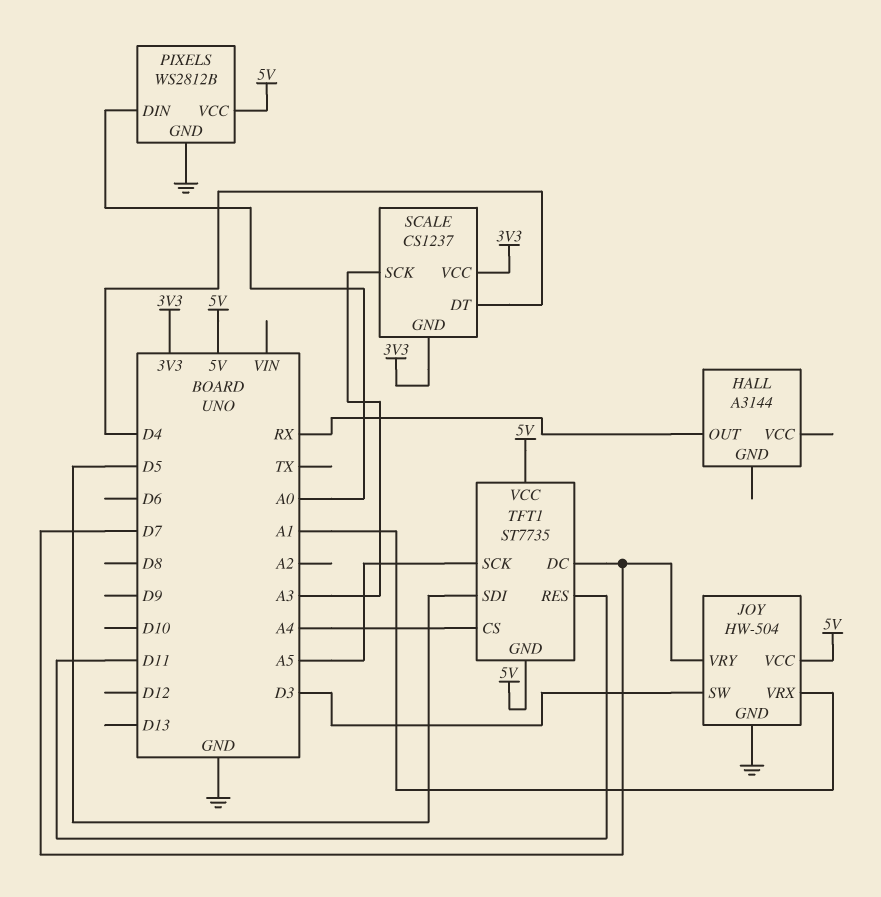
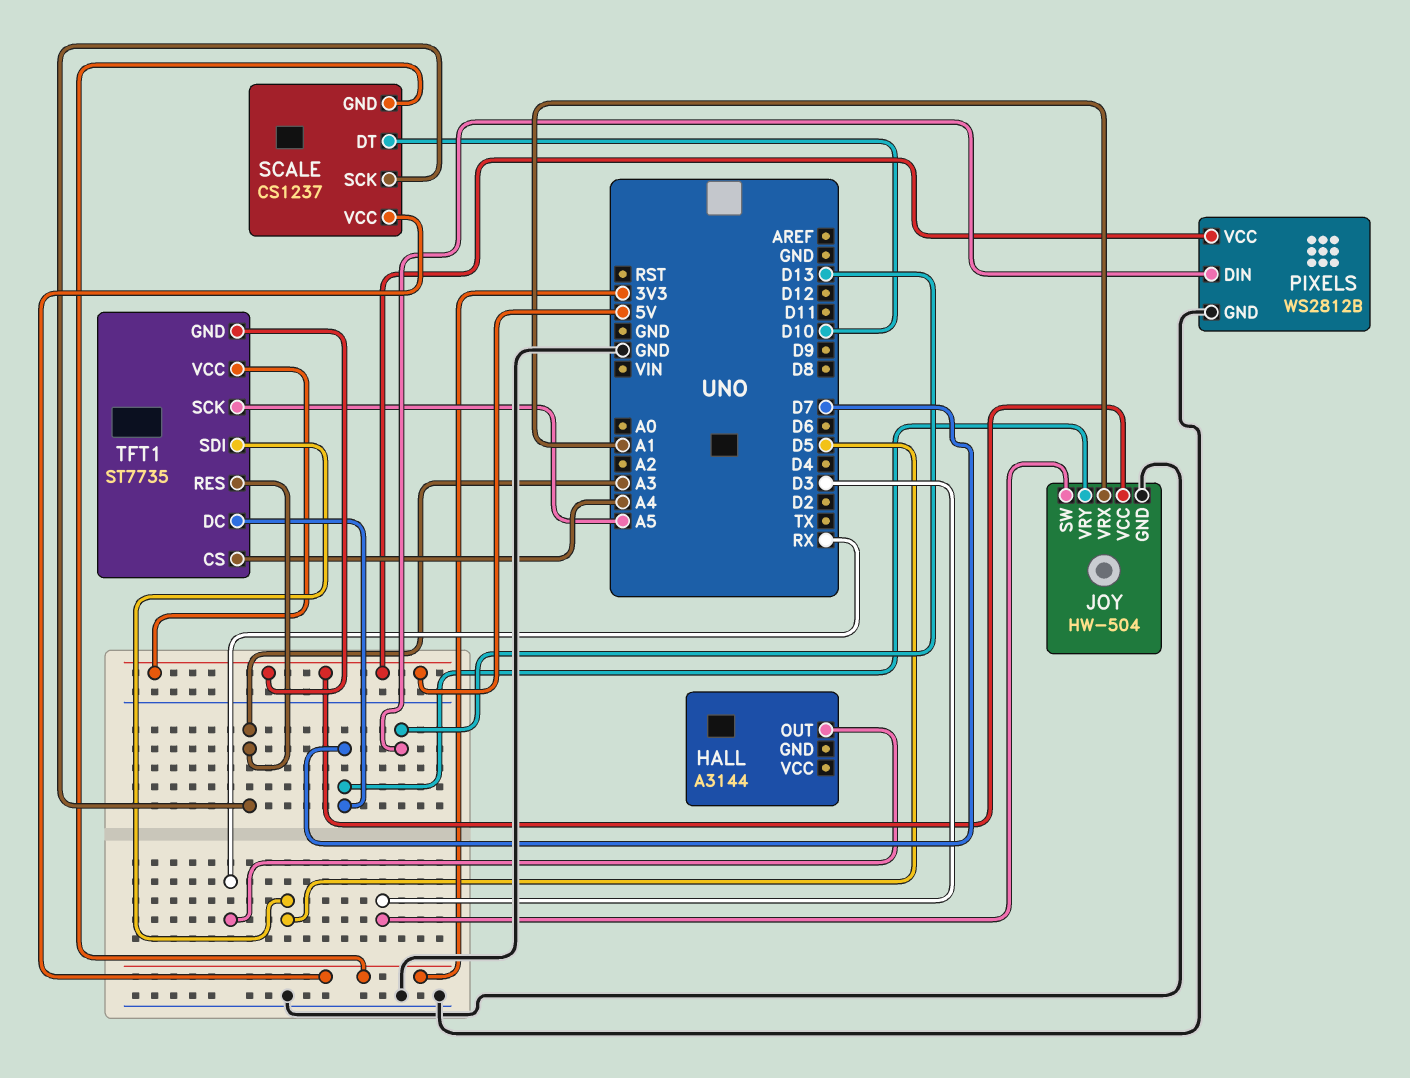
PIXELS pin DIN: A0 -> D13
SCALE pin DT: D4 -> D10
TFT1 pin RES: D11 -> A3

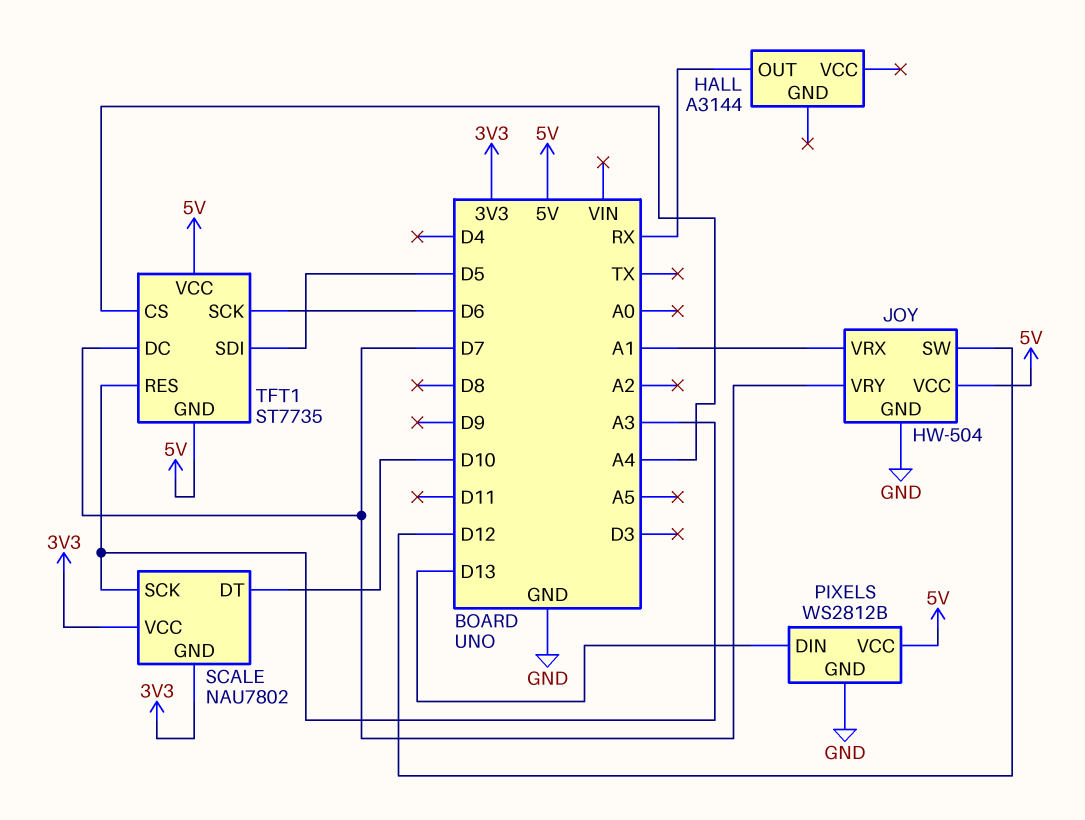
JOY pin SW: D3 -> D12
SCALE: CS1237 -> NAU7802
TFT1 pin SCK: A5 -> D6

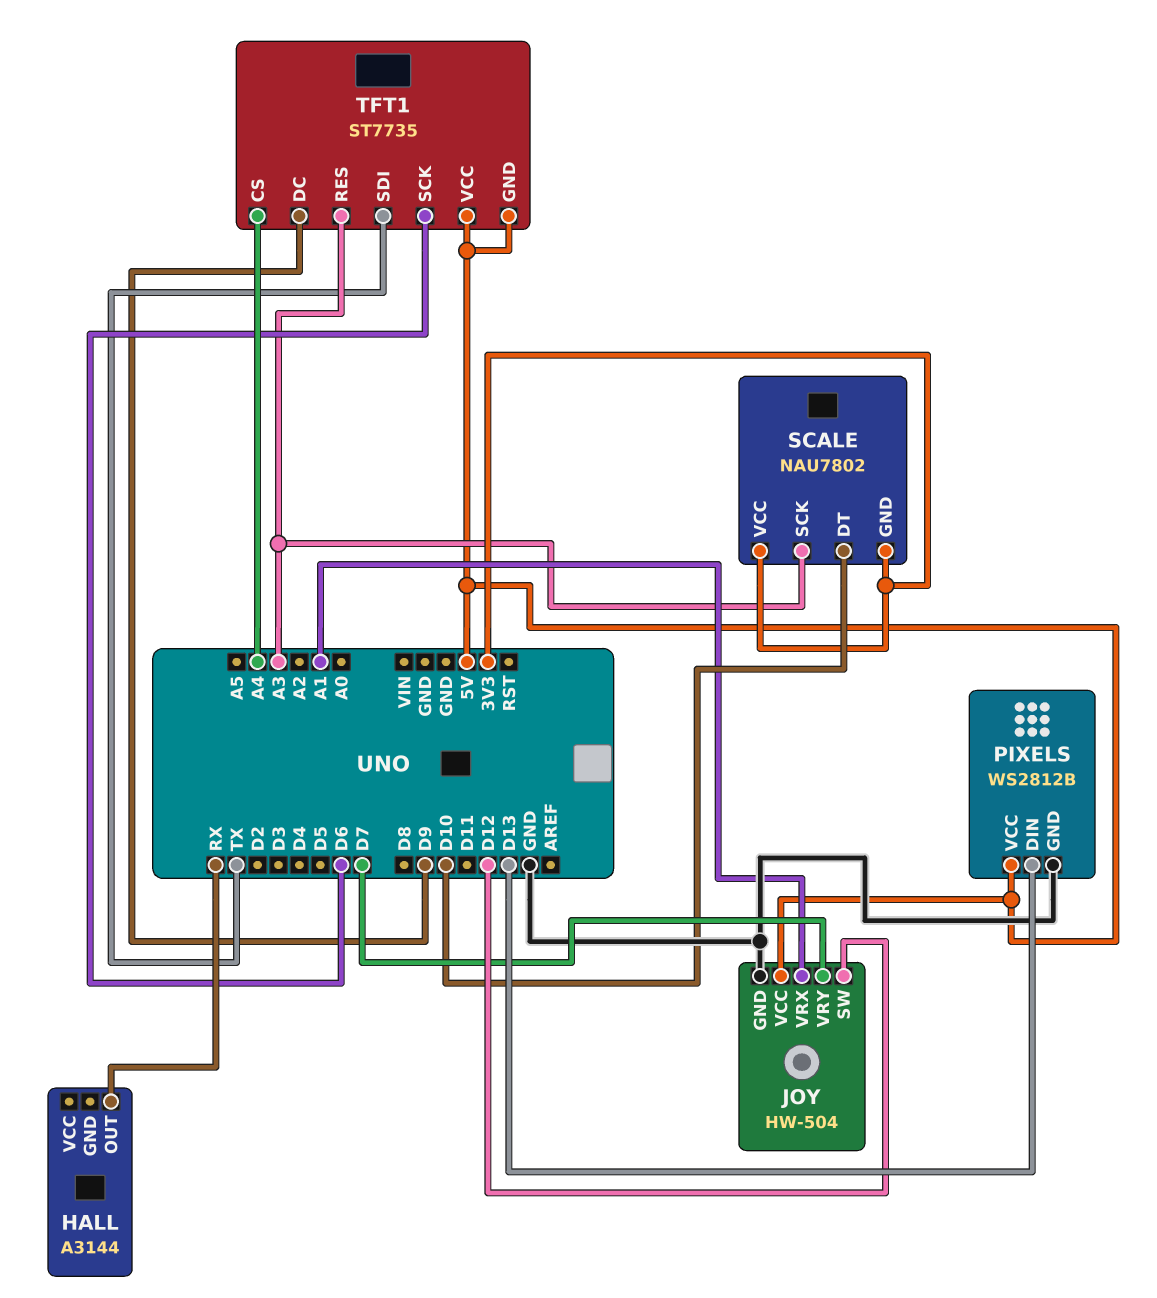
TFT1 pin DC: D7 -> D9
TFT1 pin SDI: D5 -> TX

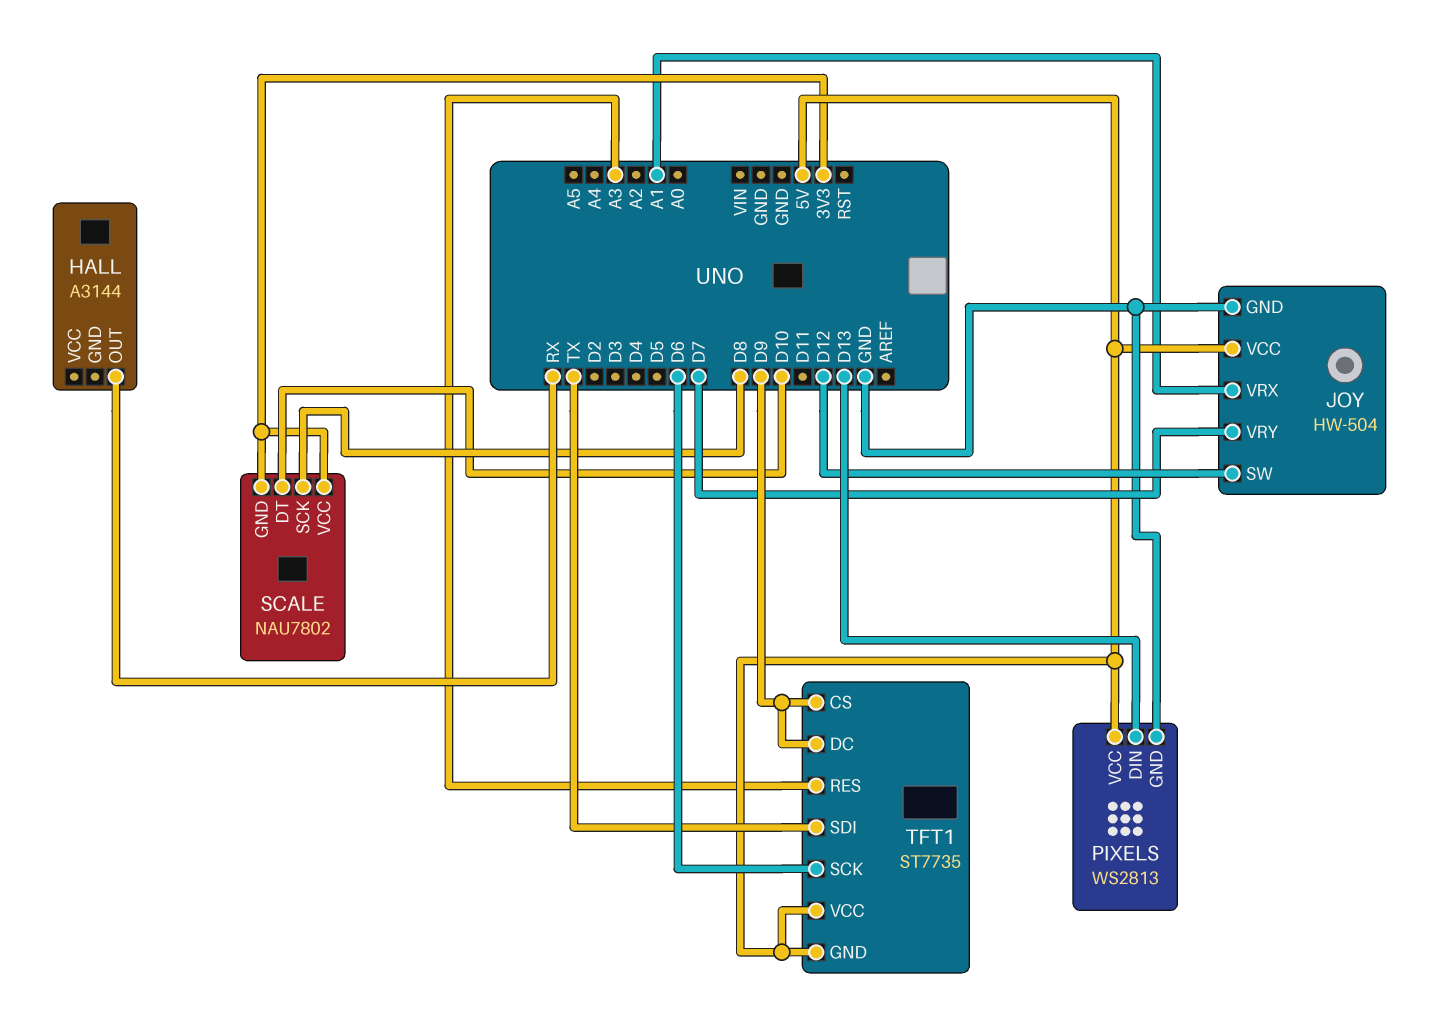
PIXELS: WS2812B -> WS2813
SCALE pin SCK: A3 -> D8
TFT1 pin CS: A4 -> D9

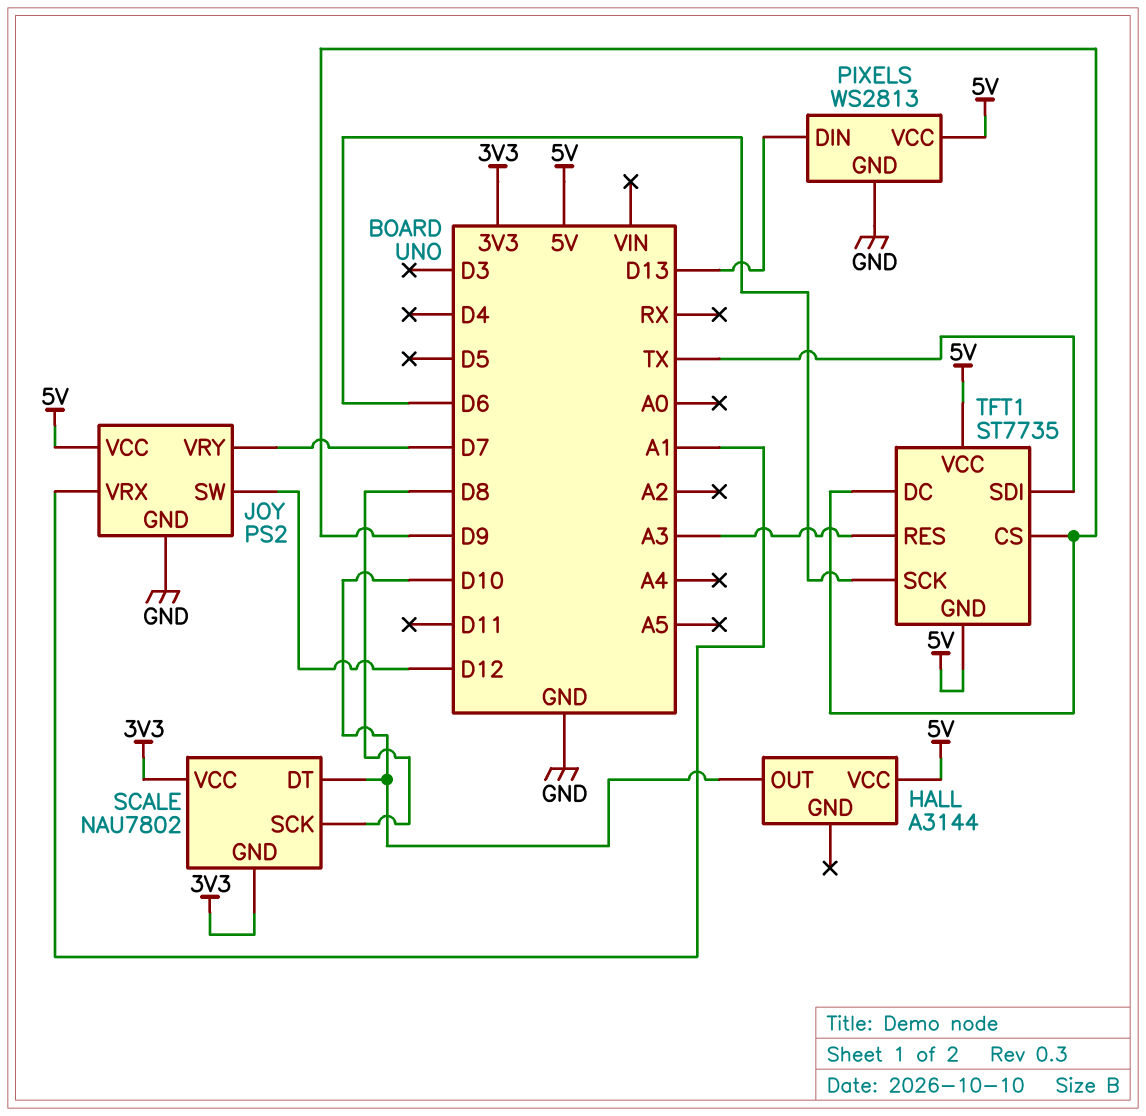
HALL pin OUT: RX -> D10
HALL pin VCC: none -> 5V
JOY: HW-504 -> PS2

